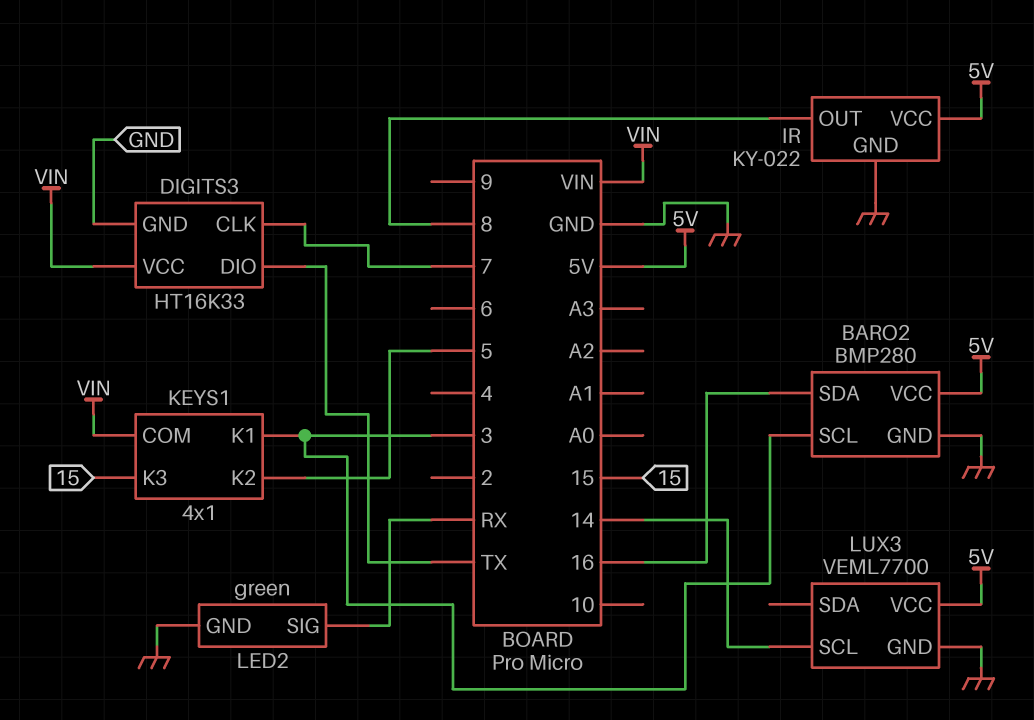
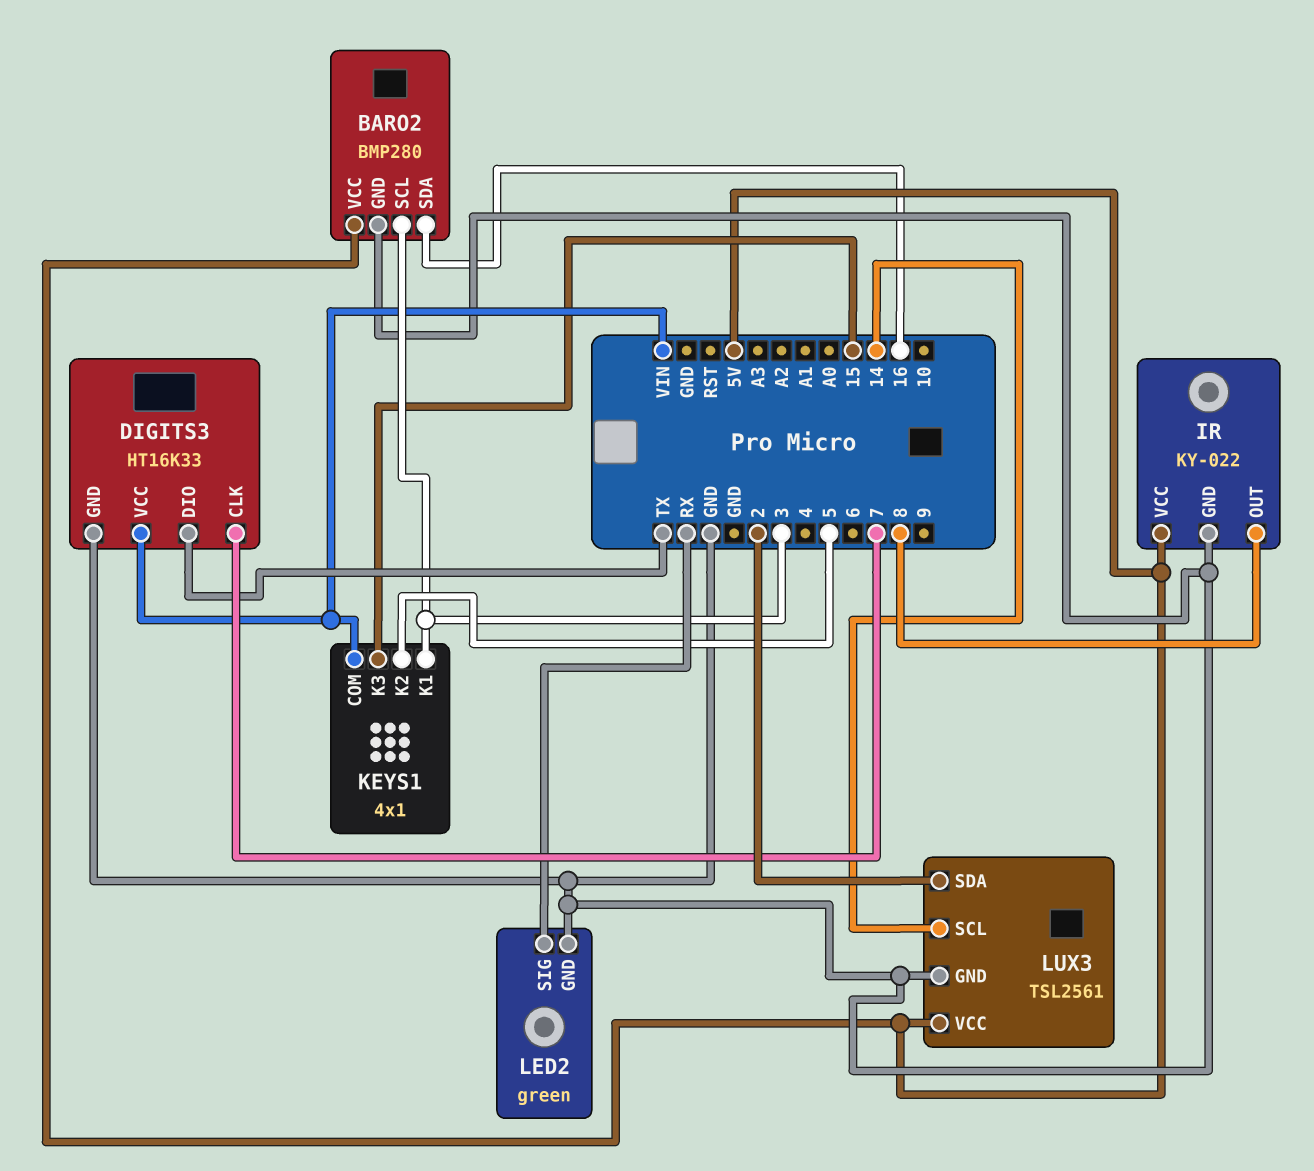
LUX3: VEML7700 -> TSL2561
LUX3 pin SDA: none -> 2

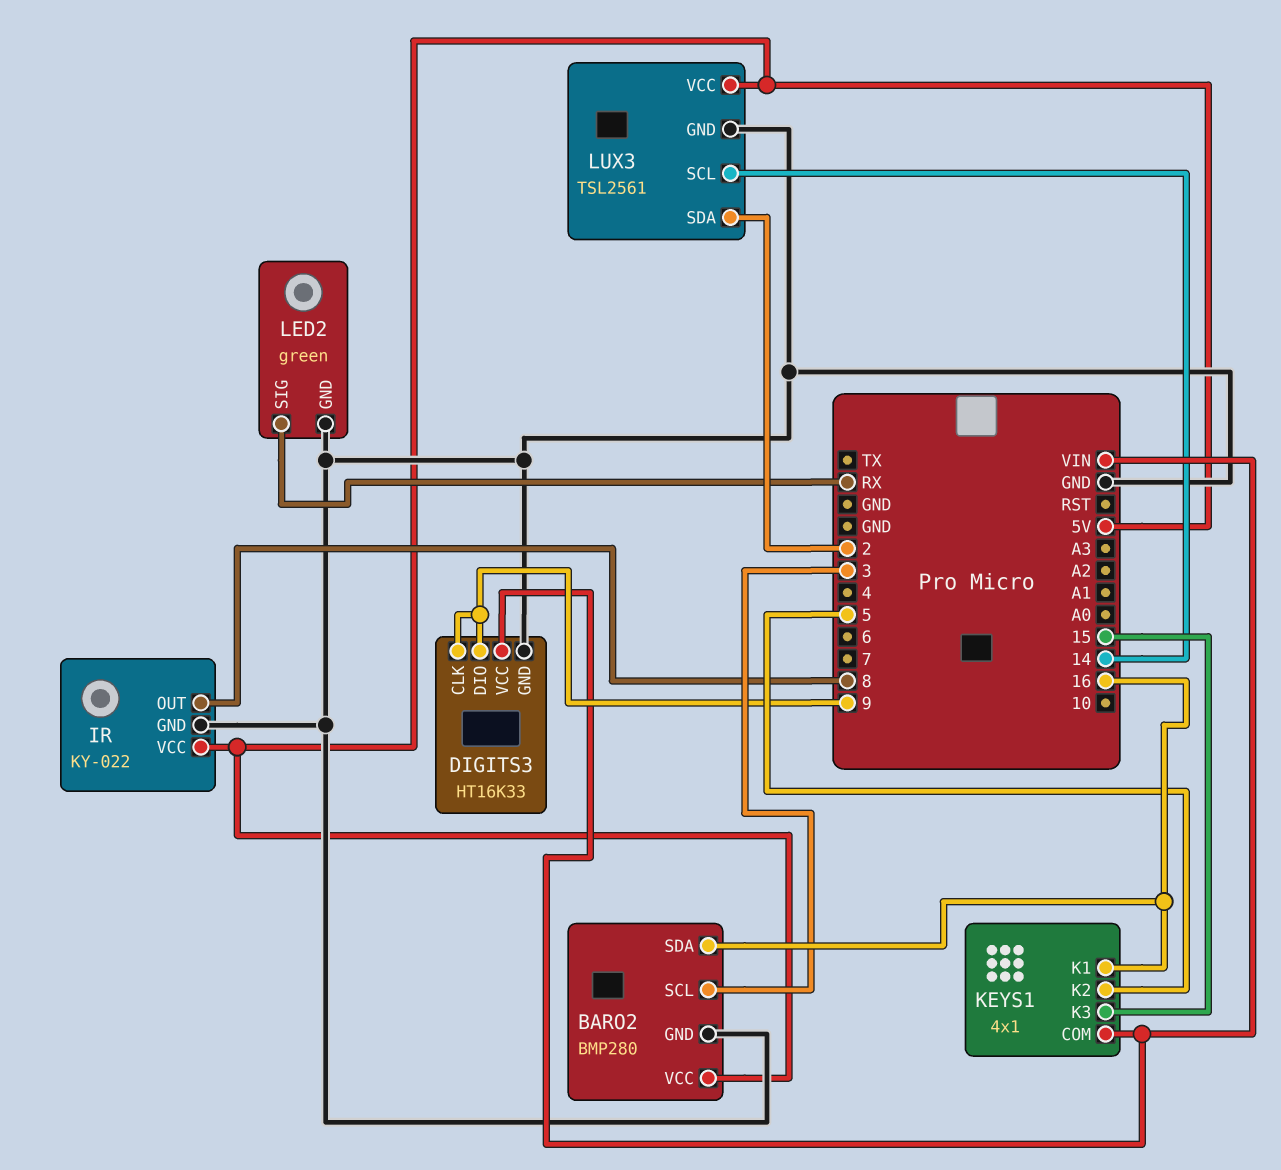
DIGITS3 pin CLK: 7 -> 9
DIGITS3 pin DIO: TX -> 9
KEYS1 pin K1: 3 -> 16

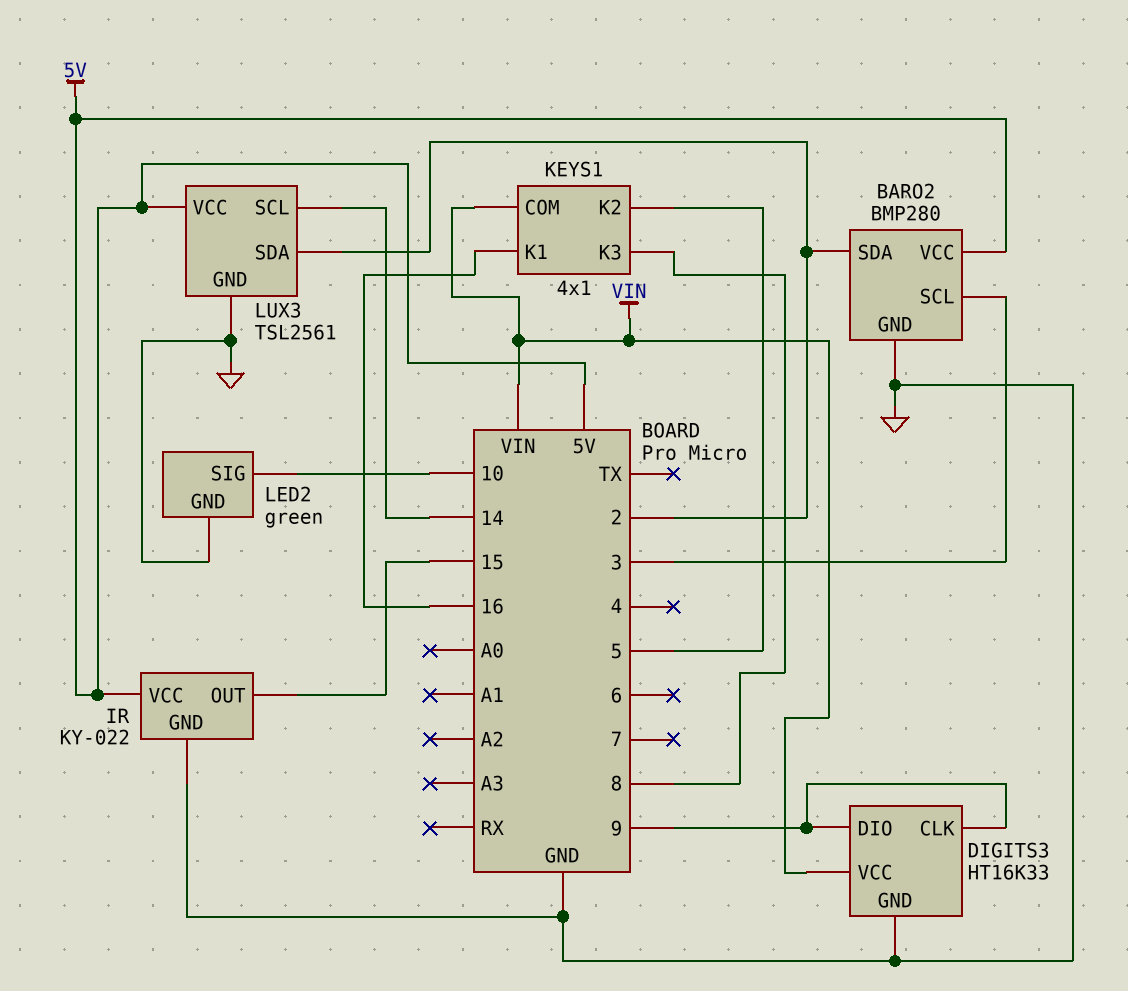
BARO2 pin SDA: 16 -> 2
IR pin OUT: 8 -> 15
KEYS1 pin K3: 15 -> 8
LED2 pin SIG: RX -> 10

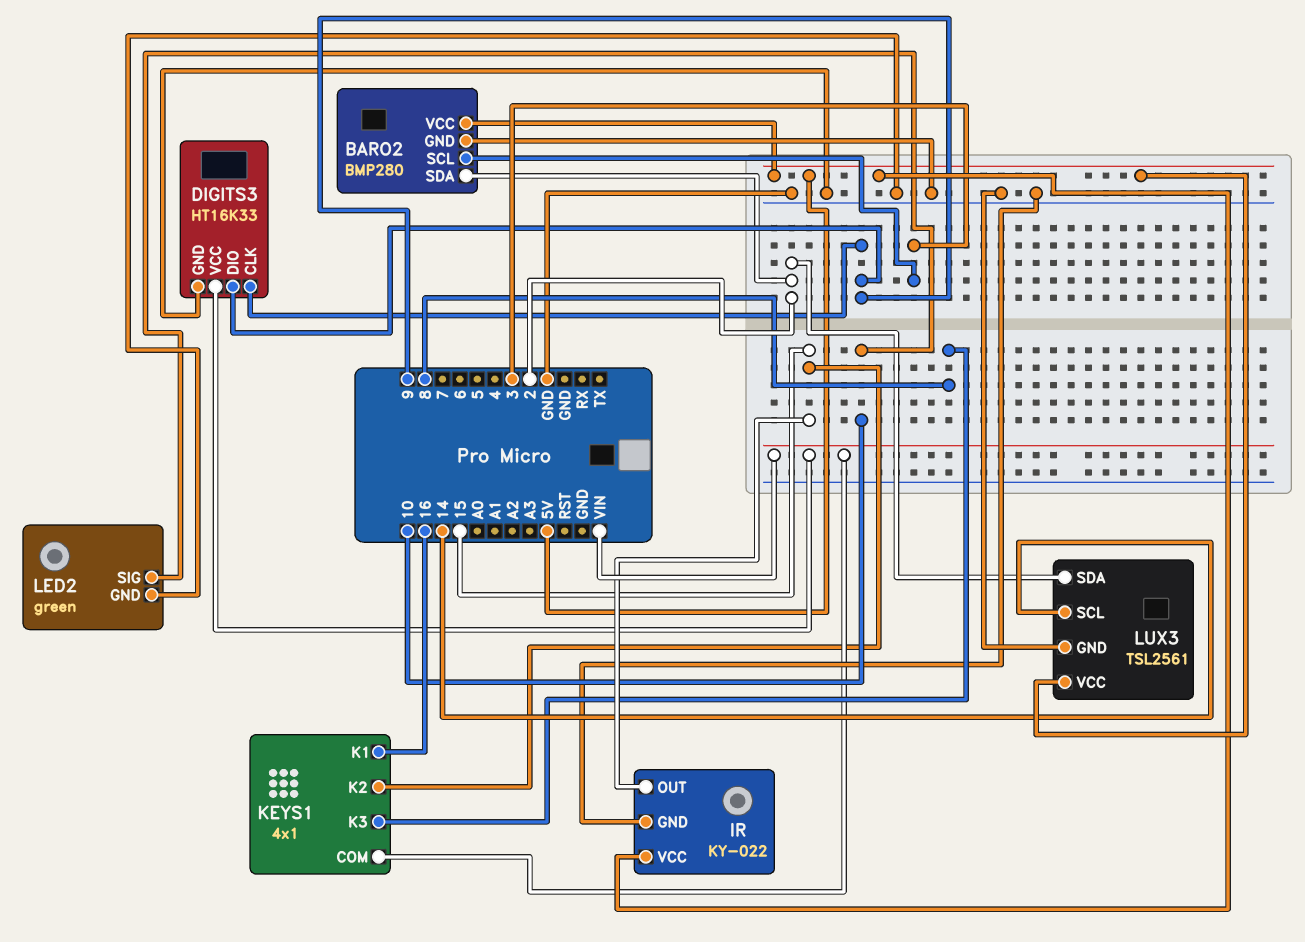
KEYS1 pin K2: 5 -> 15

